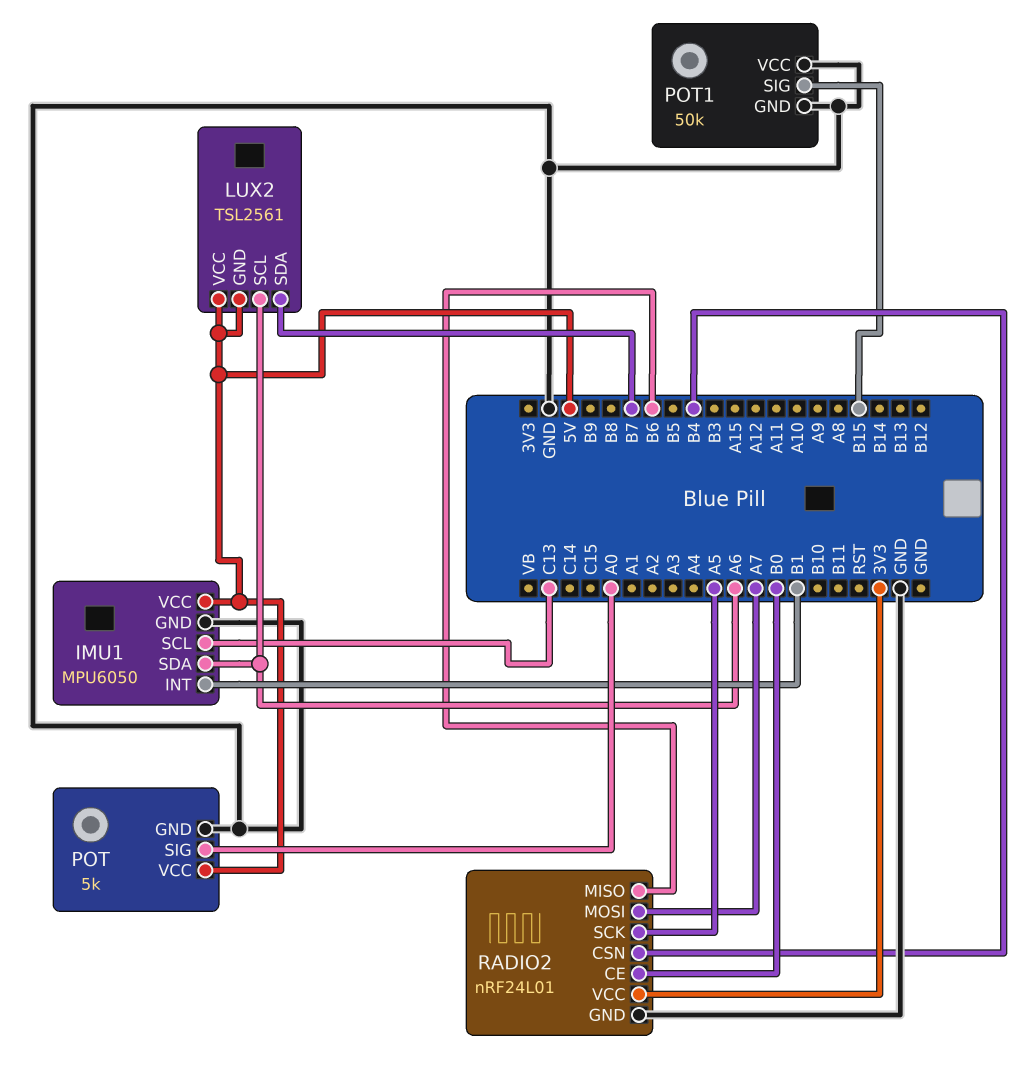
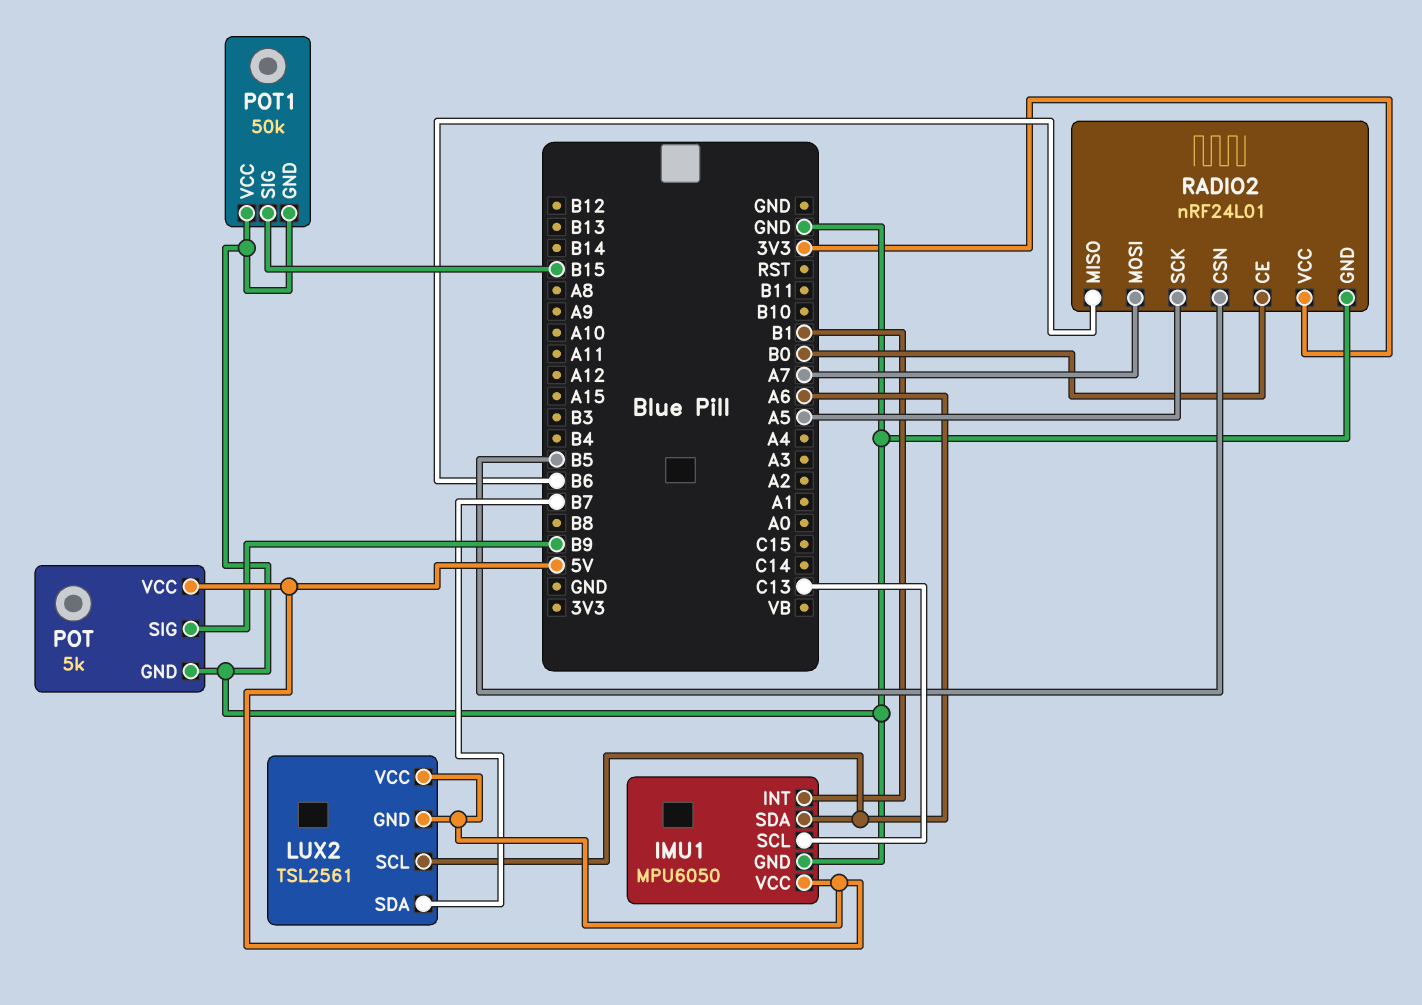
POT pin SIG: A0 -> B9
RADIO2 pin CSN: B4 -> B5

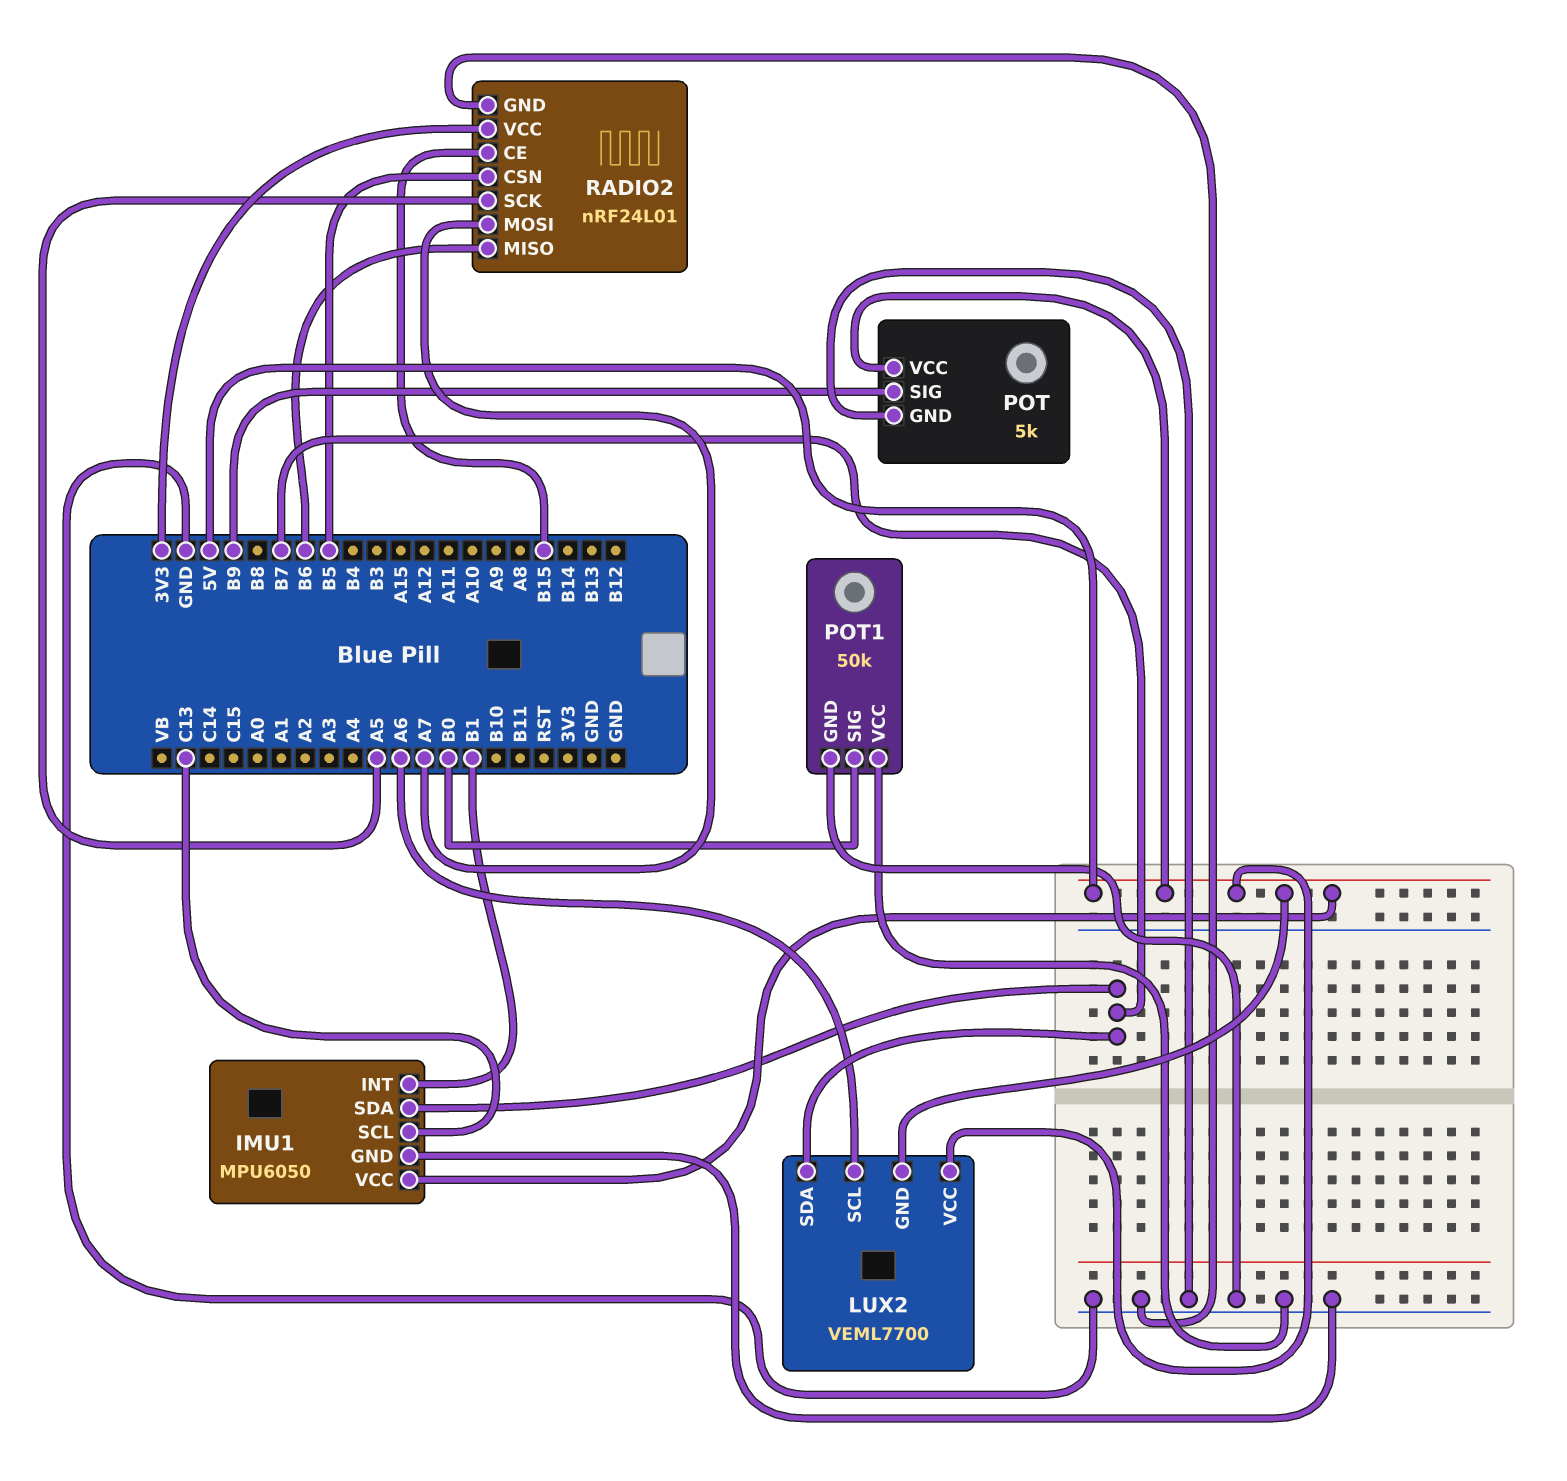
IMU1 pin SDA: A6 -> B7
LUX2: TSL2561 -> VEML7700
POT1 pin SIG: B15 -> B0
RADIO2 pin CE: B0 -> B15

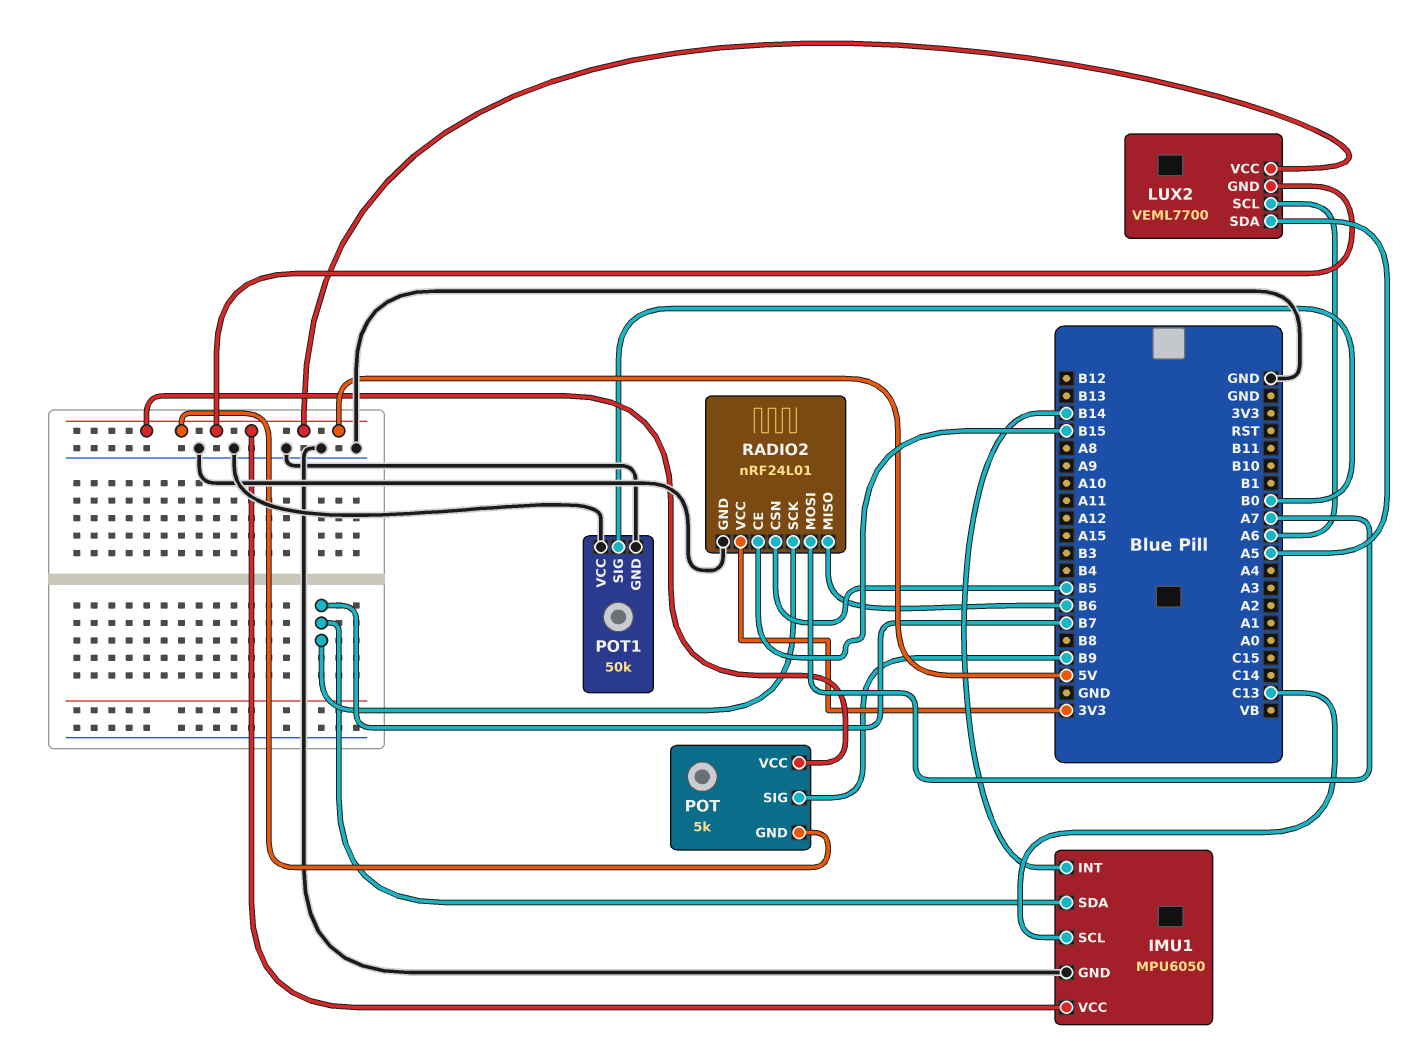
IMU1 pin INT: B1 -> B14
LUX2 pin SDA: B7 -> A5
POT pin GND: GND -> 5V
RADIO2 pin SCK: A5 -> B7

